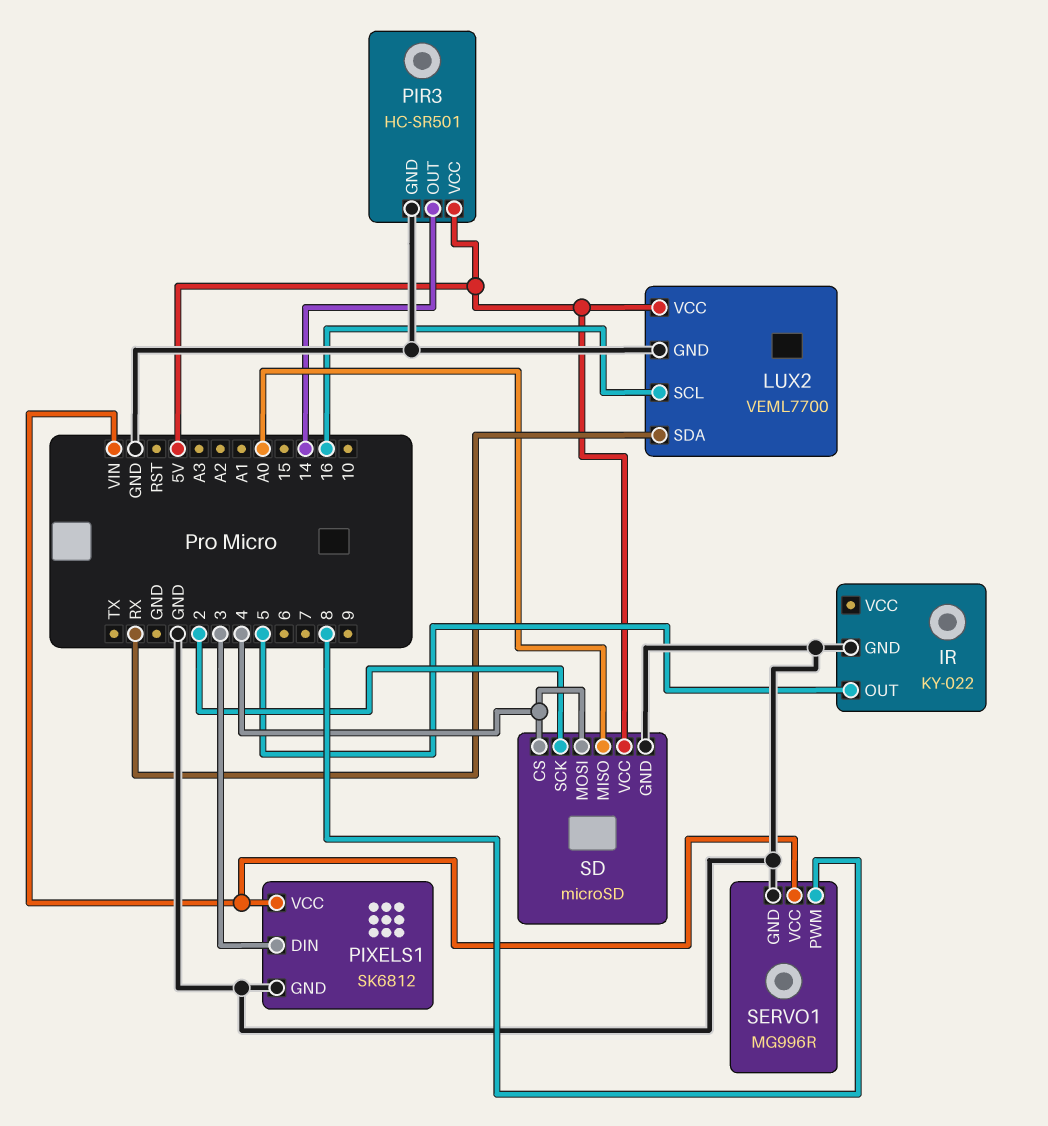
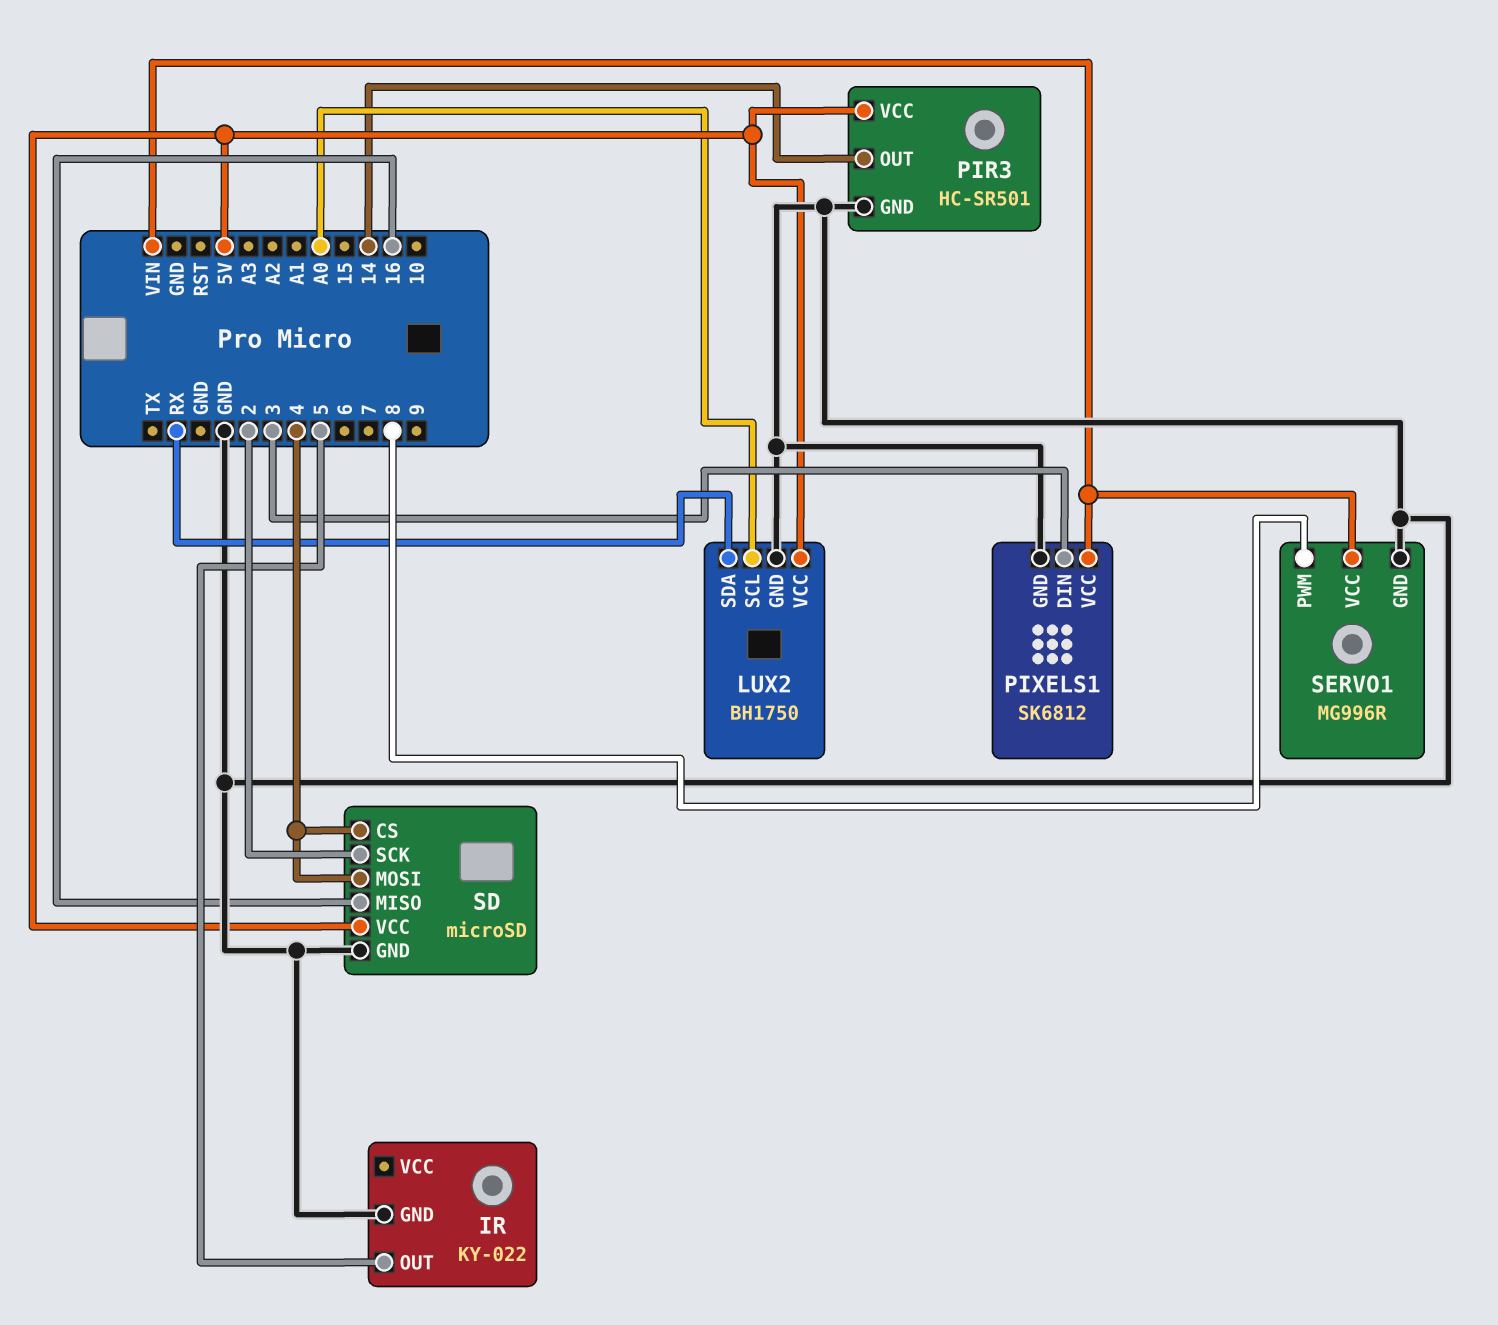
LUX2: VEML7700 -> BH1750
LUX2 pin SCL: 16 -> A0
SD pin MISO: A0 -> 16

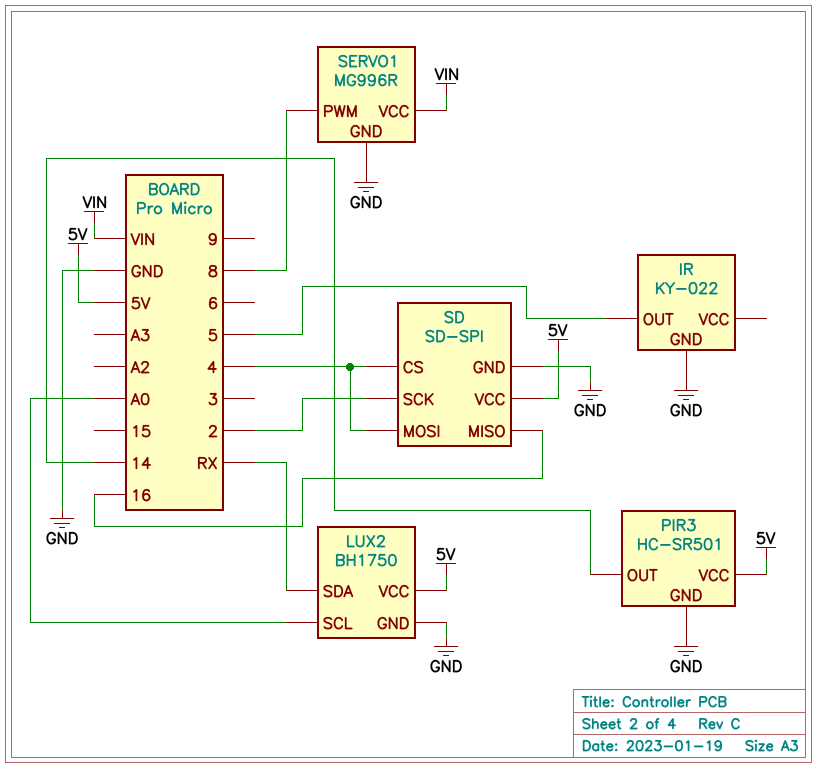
PIXELS1: SK6812 -> none
PIXELS1 pin DIN: 3 -> none
PIXELS1 pin GND: GND -> none
PIXELS1 pin VCC: VIN -> none
SD: microSD -> SD-SPI

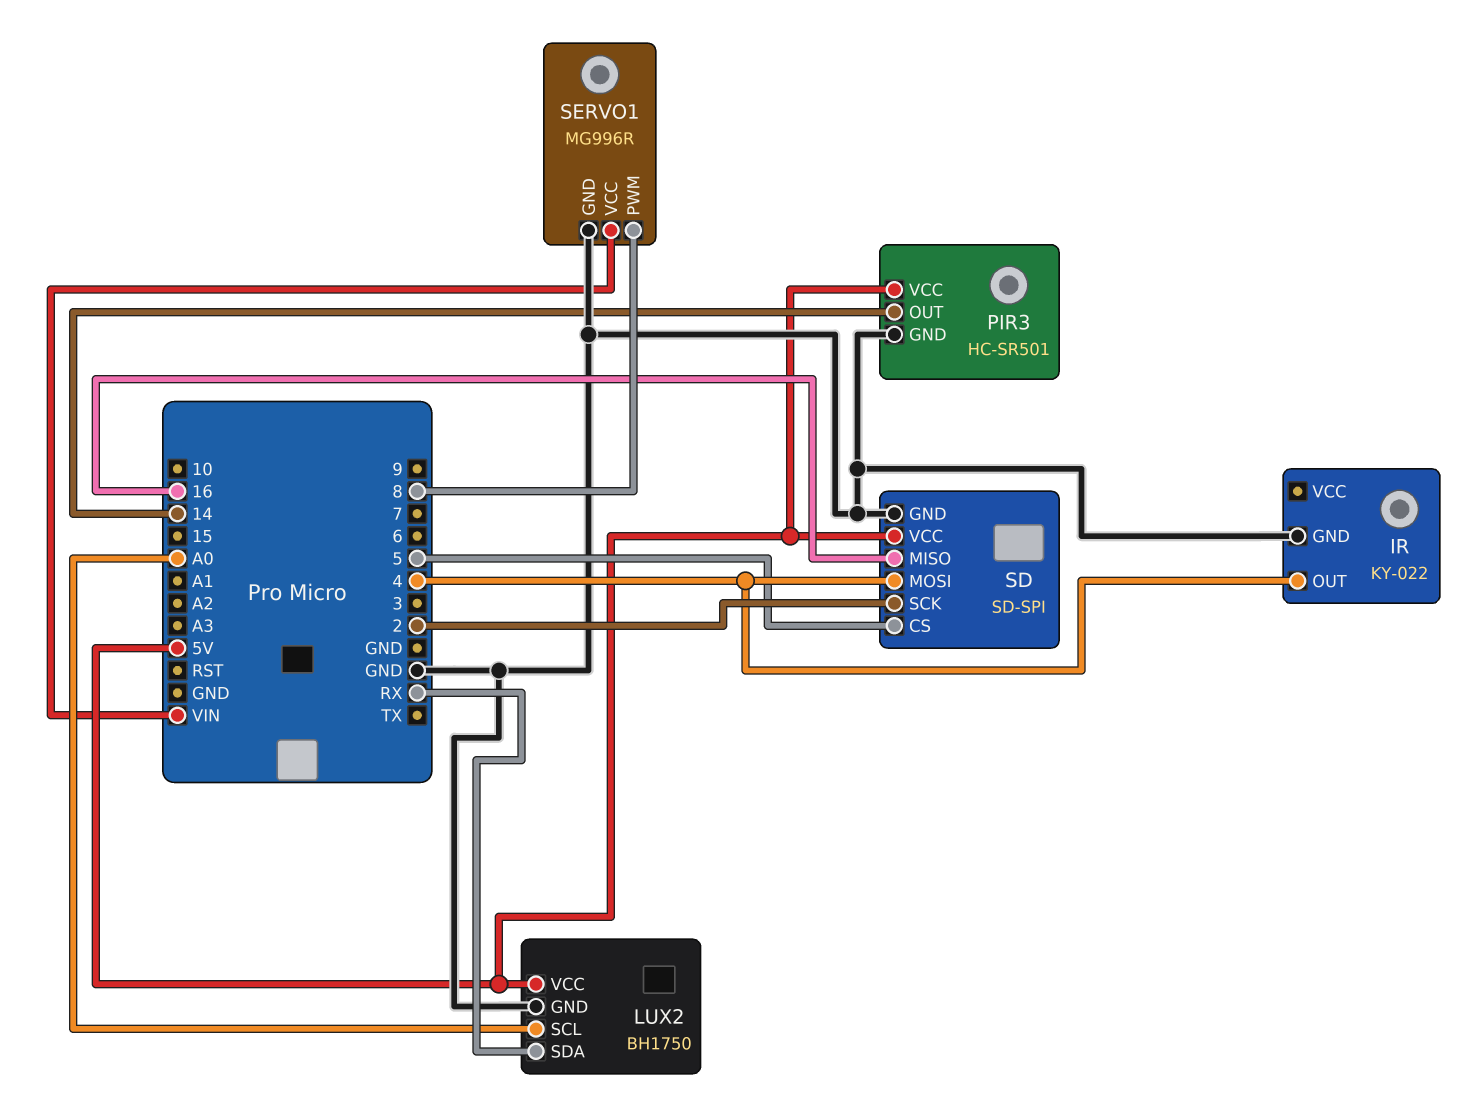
IR pin OUT: 5 -> 4
SD pin CS: 4 -> 5

